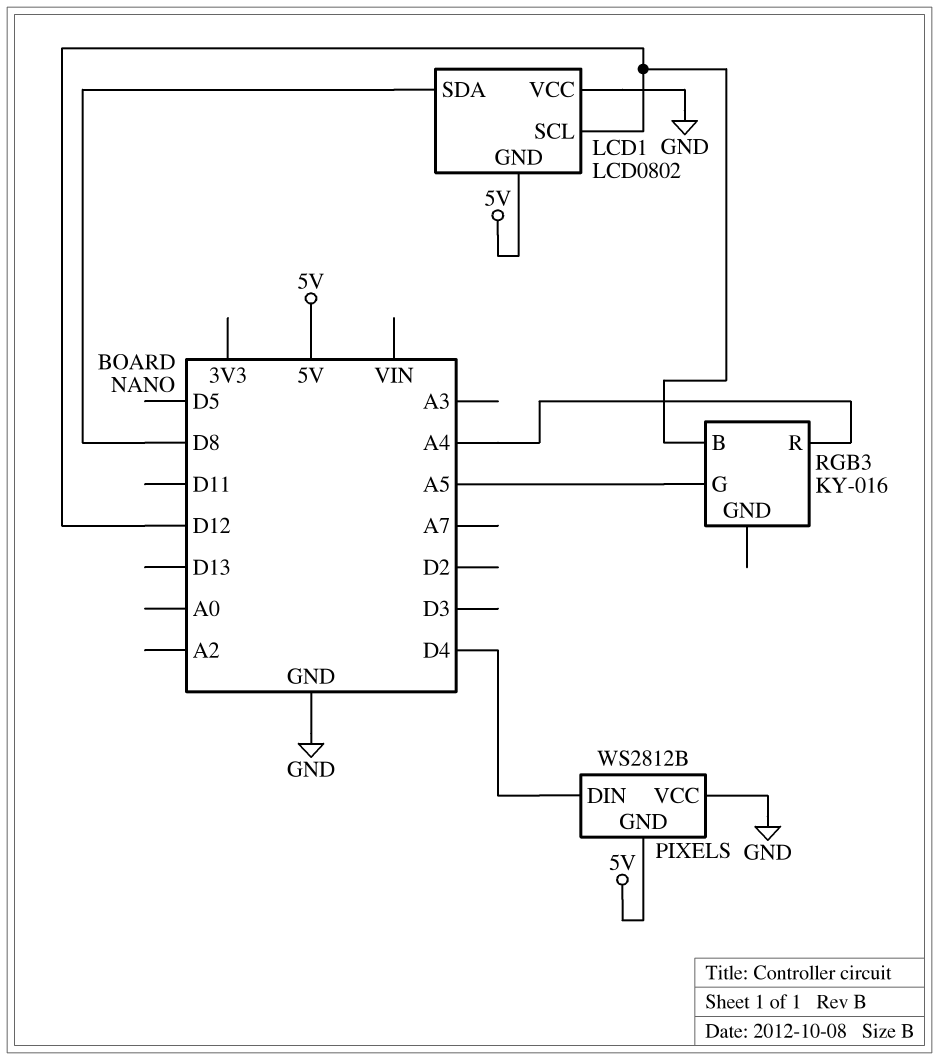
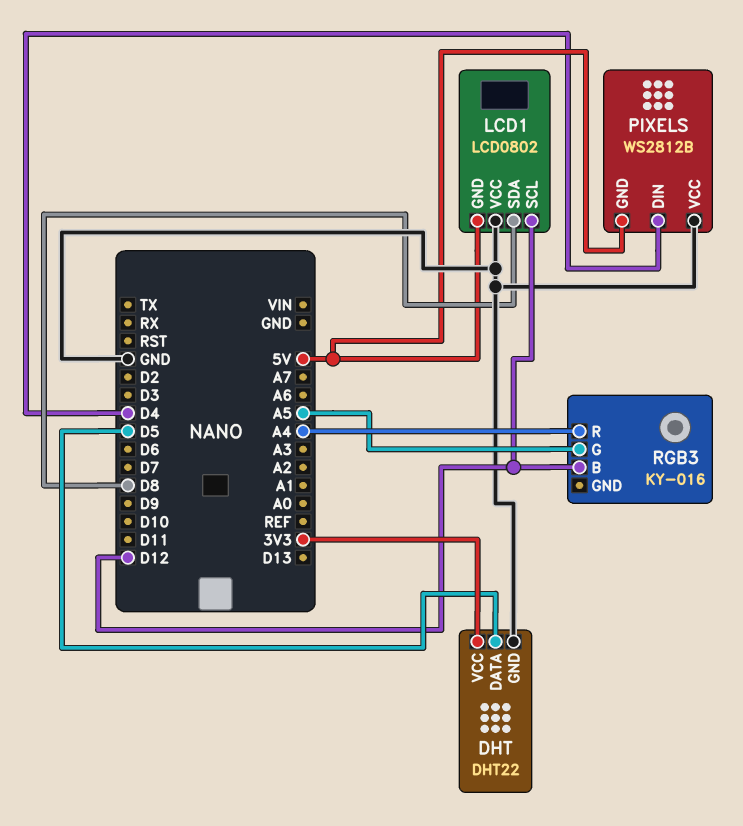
DHT: none -> DHT22
DHT pin DATA: none -> D5
DHT pin GND: none -> GND
DHT pin VCC: none -> 3V3

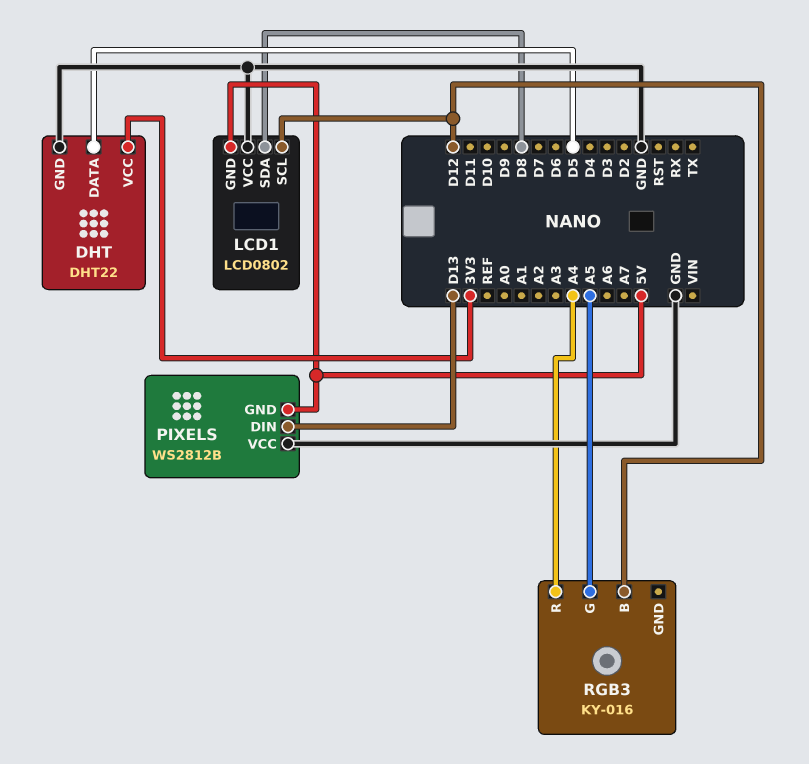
PIXELS pin DIN: D4 -> D13

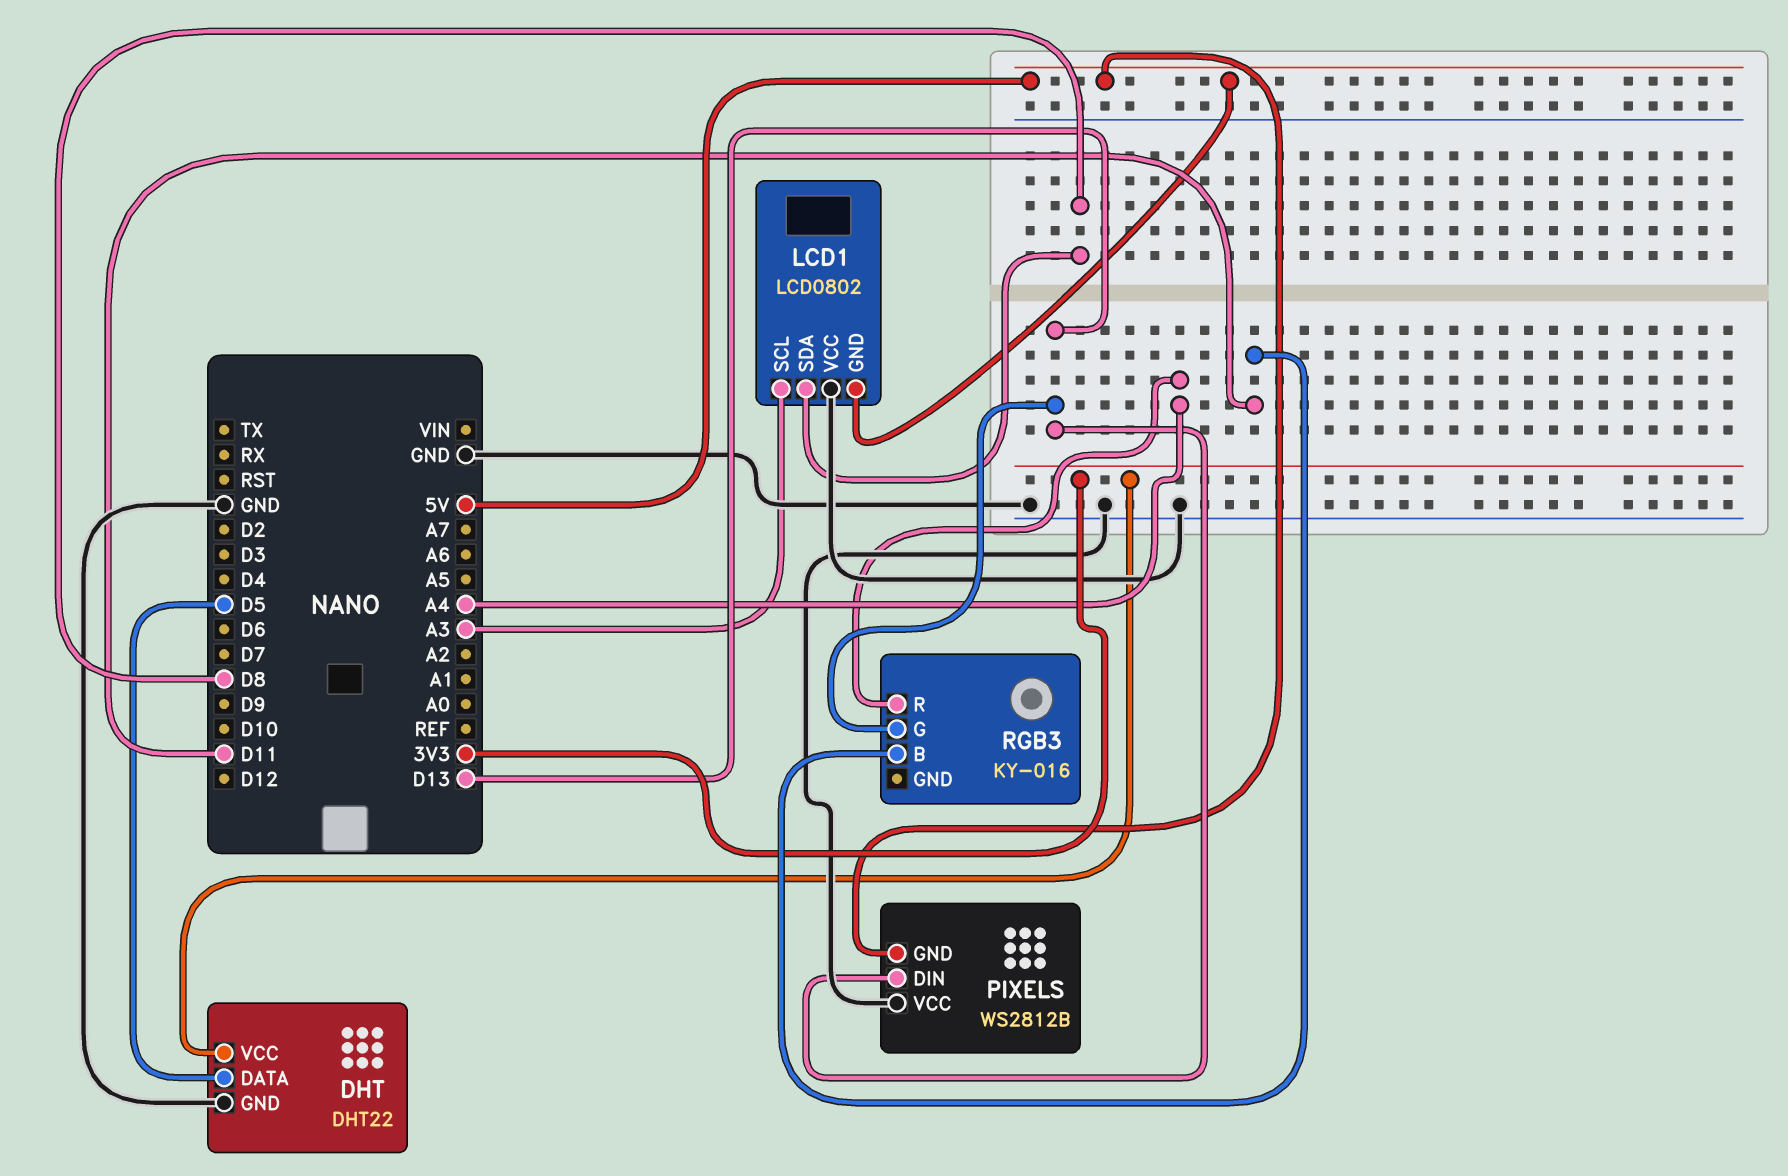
LCD1 pin SCL: D12 -> A3
RGB3 pin B: D12 -> D11
RGB3 pin G: A5 -> D13

